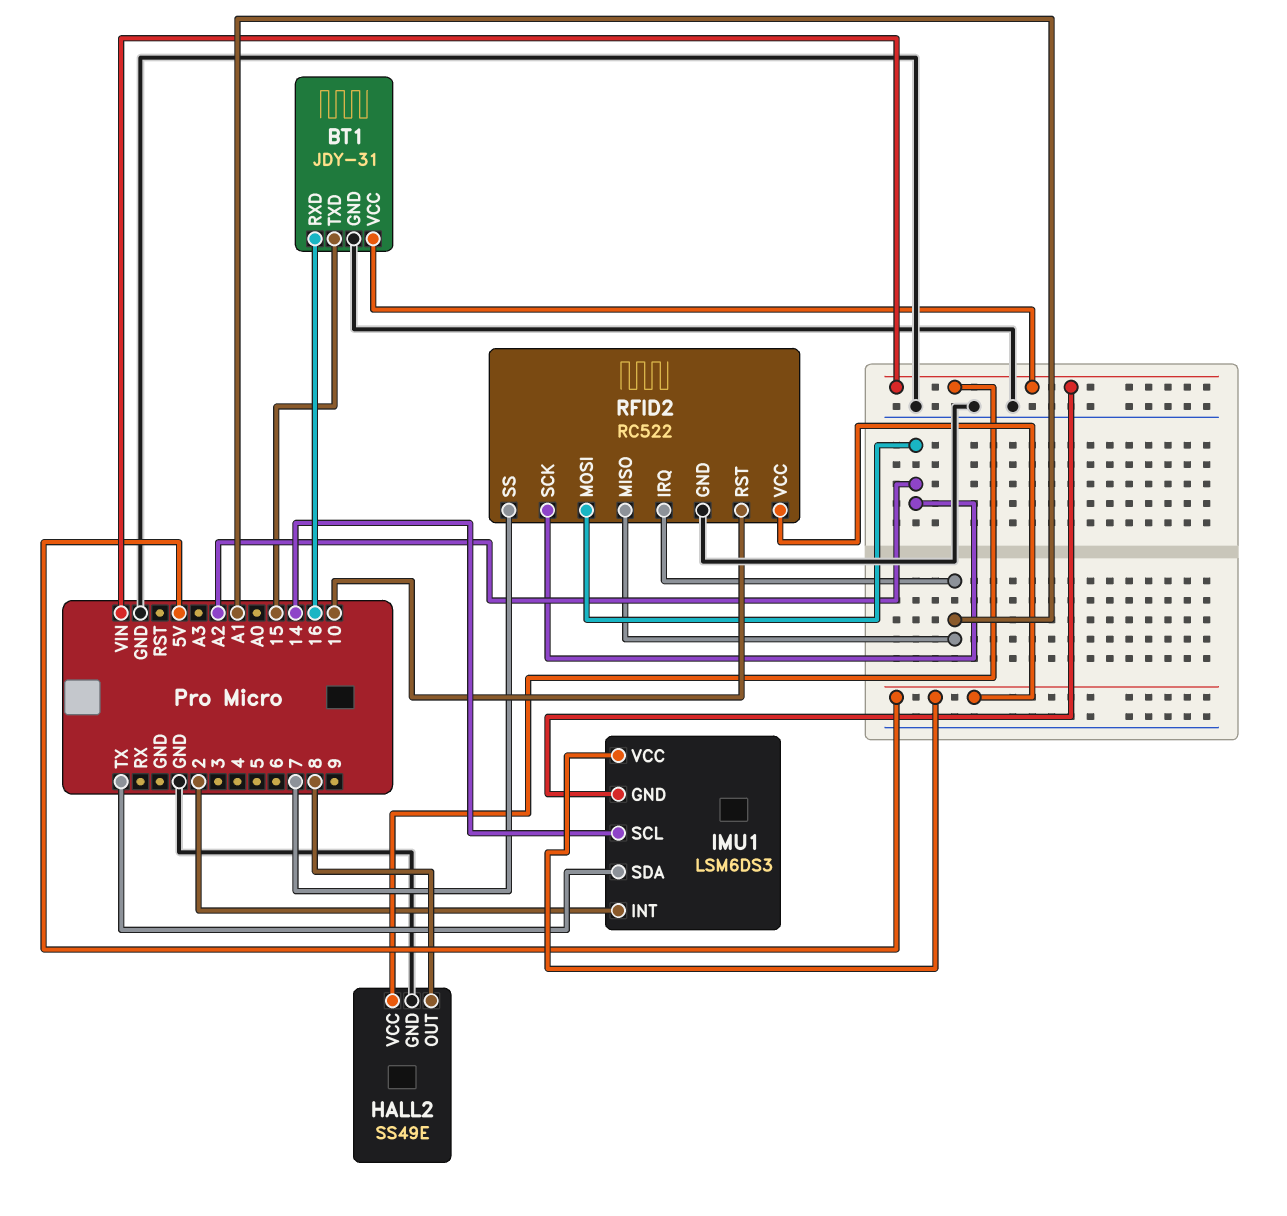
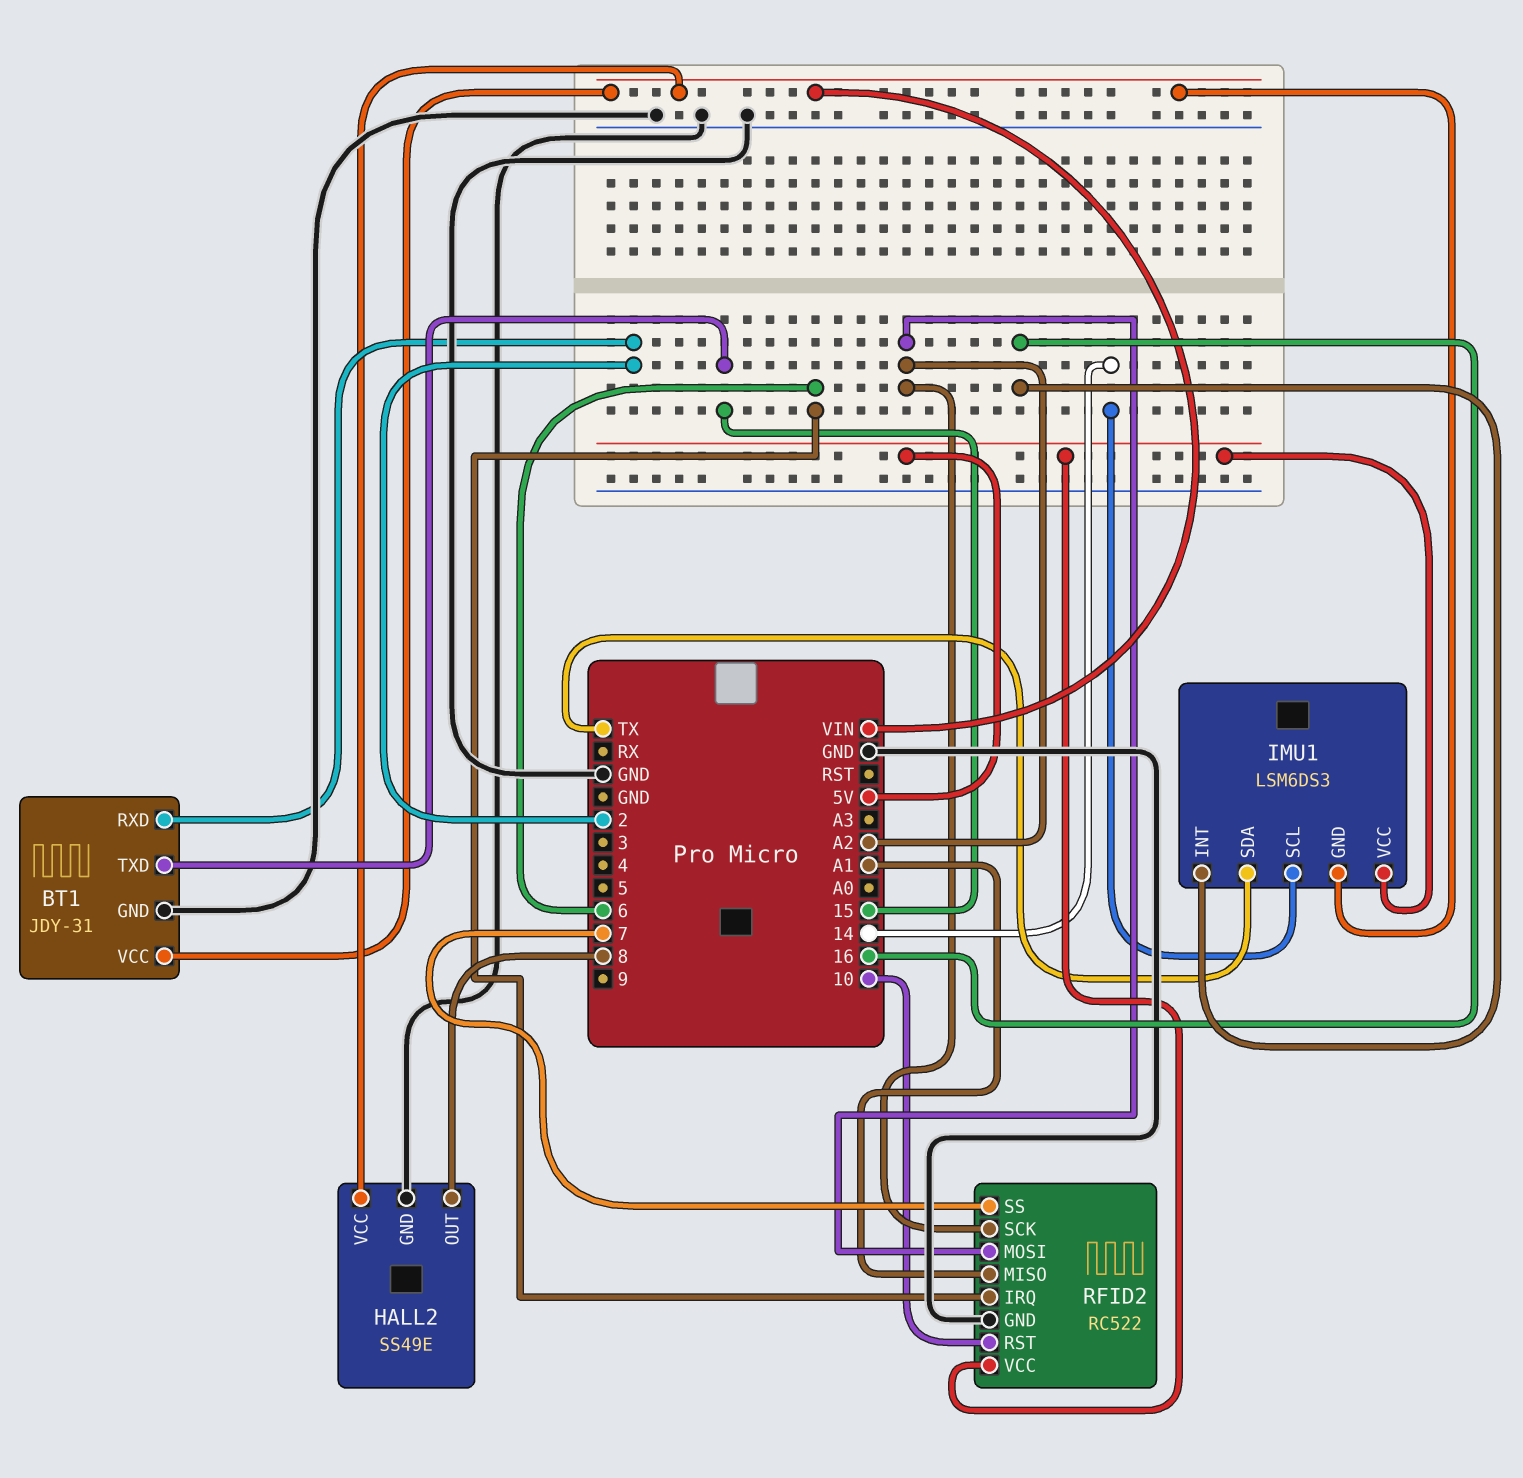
BT1 pin RXD: 16 -> 2
IMU1 pin INT: 2 -> 16
RFID2 pin IRQ: A1 -> 6

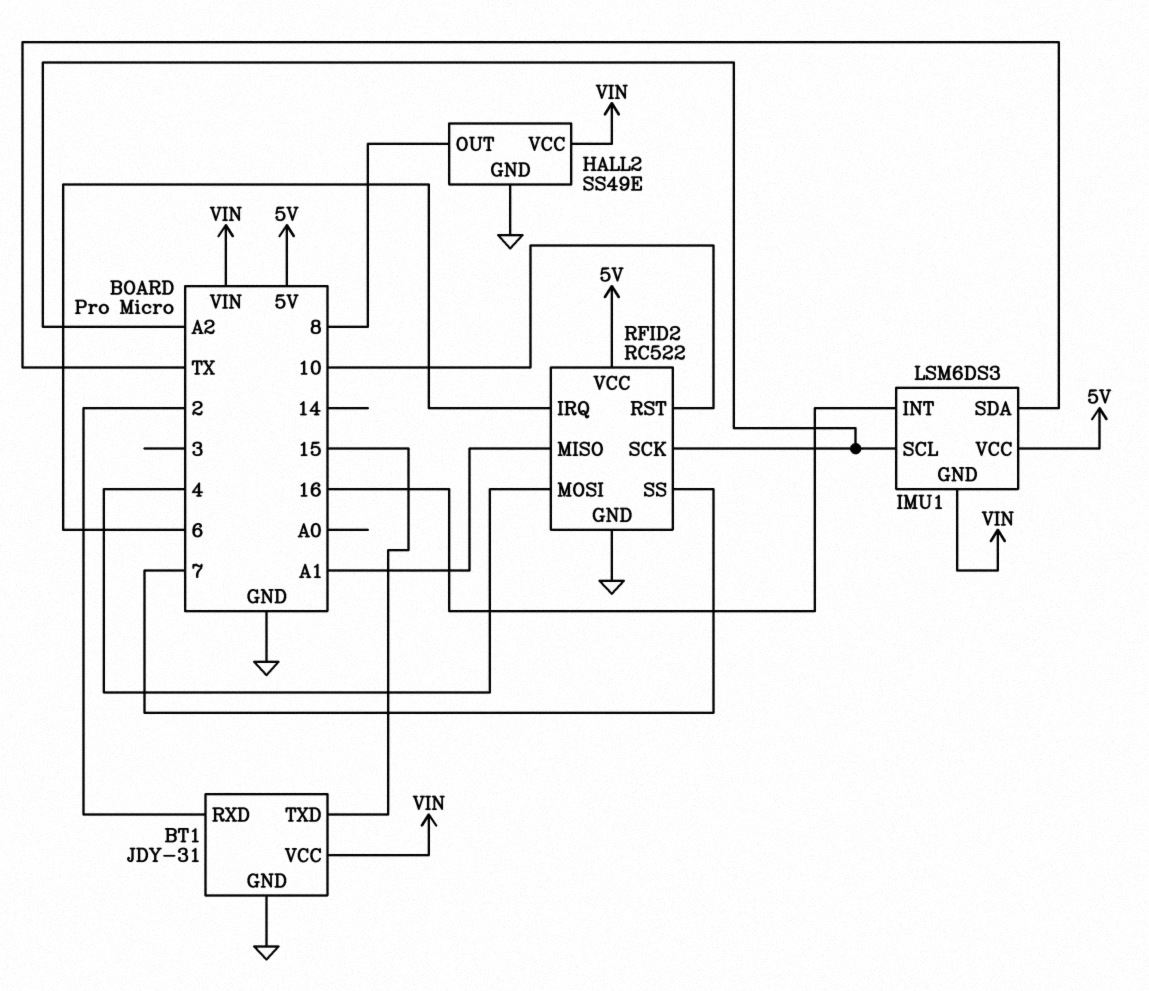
IMU1 pin SCL: 14 -> A2
RFID2 pin MOSI: A2 -> 4

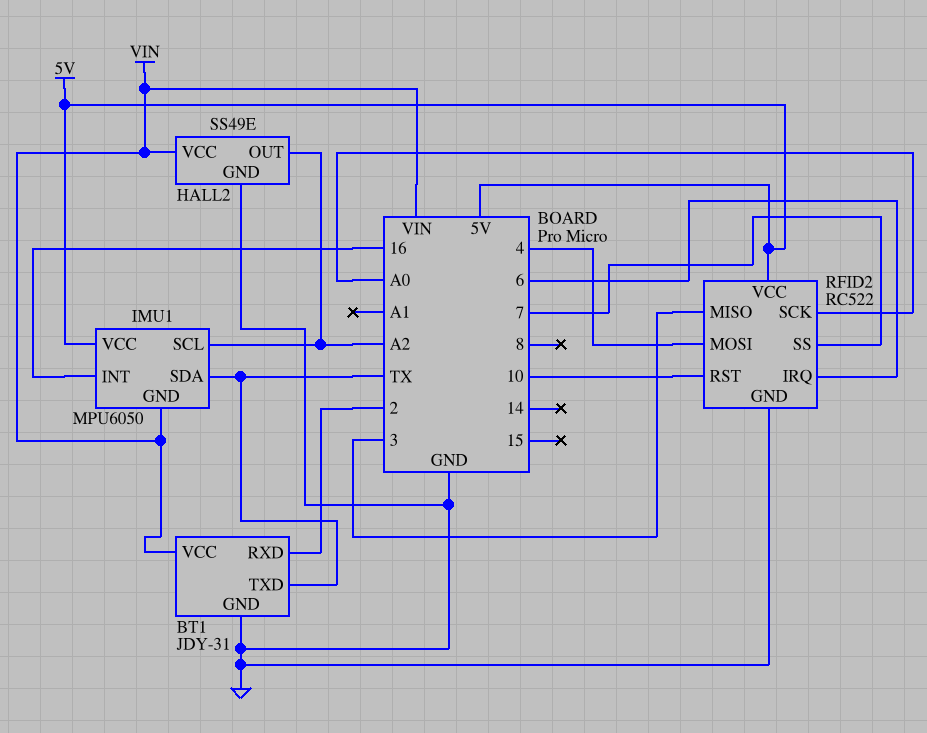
BT1 pin TXD: 15 -> TX
HALL2 pin OUT: 8 -> A2
IMU1: LSM6DS3 -> MPU6050
RFID2 pin MISO: A1 -> 3
RFID2 pin SCK: A2 -> A0

